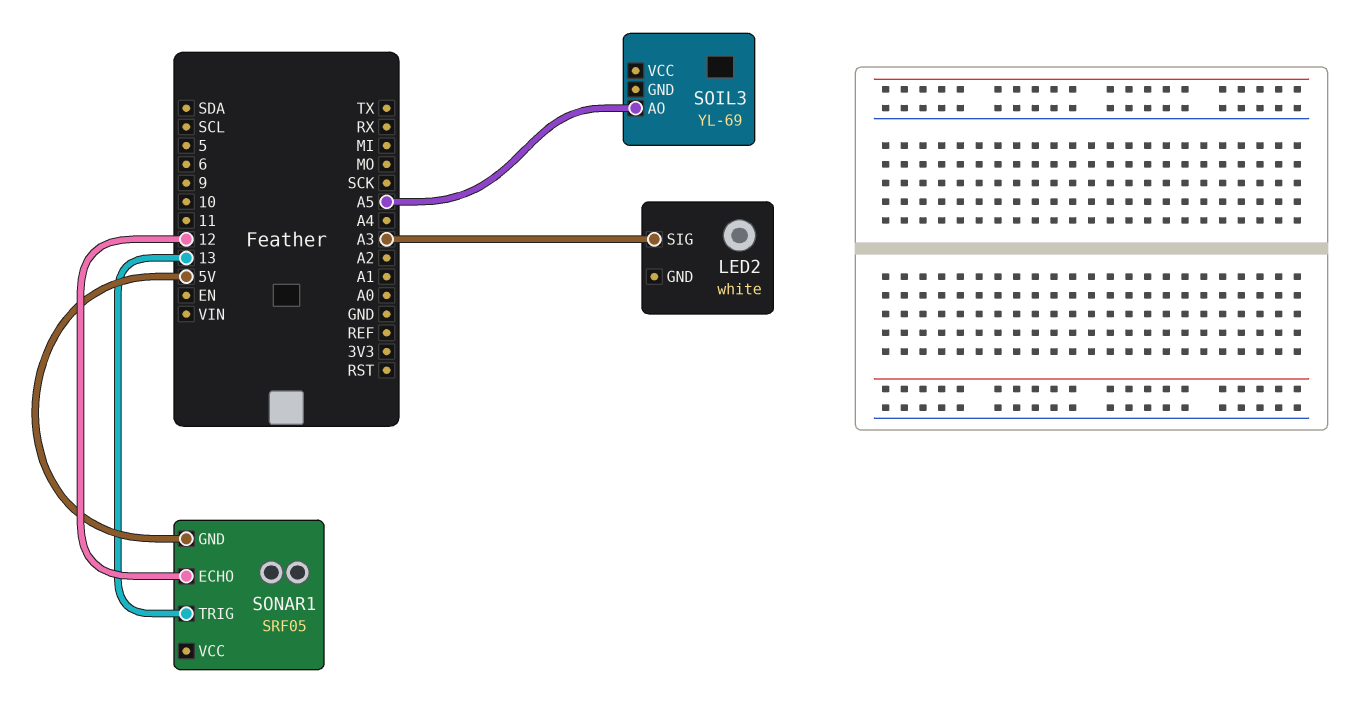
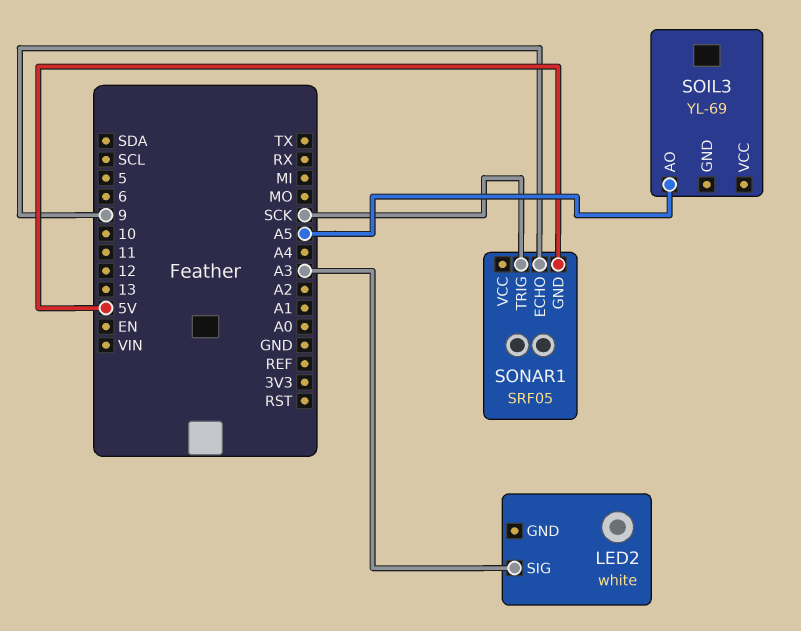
SONAR1 pin ECHO: 12 -> 9
SONAR1 pin TRIG: 13 -> SCK

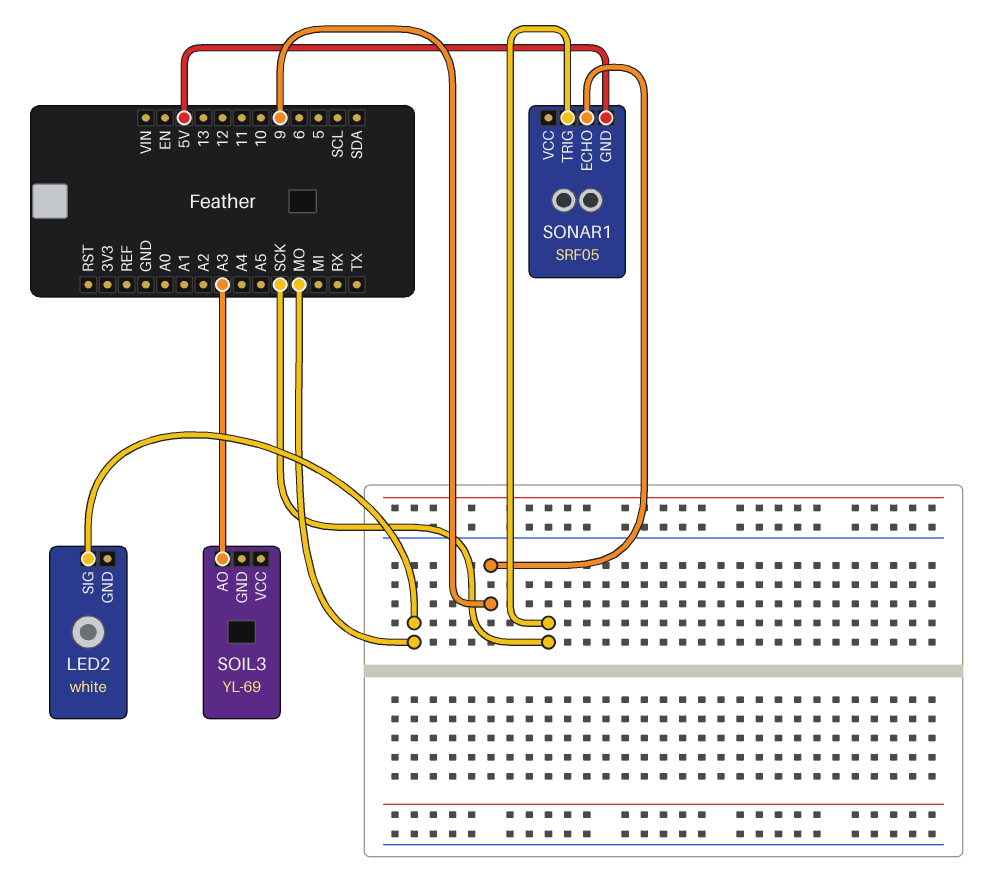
LED2 pin SIG: A3 -> MO
SOIL3 pin AO: A5 -> A3

